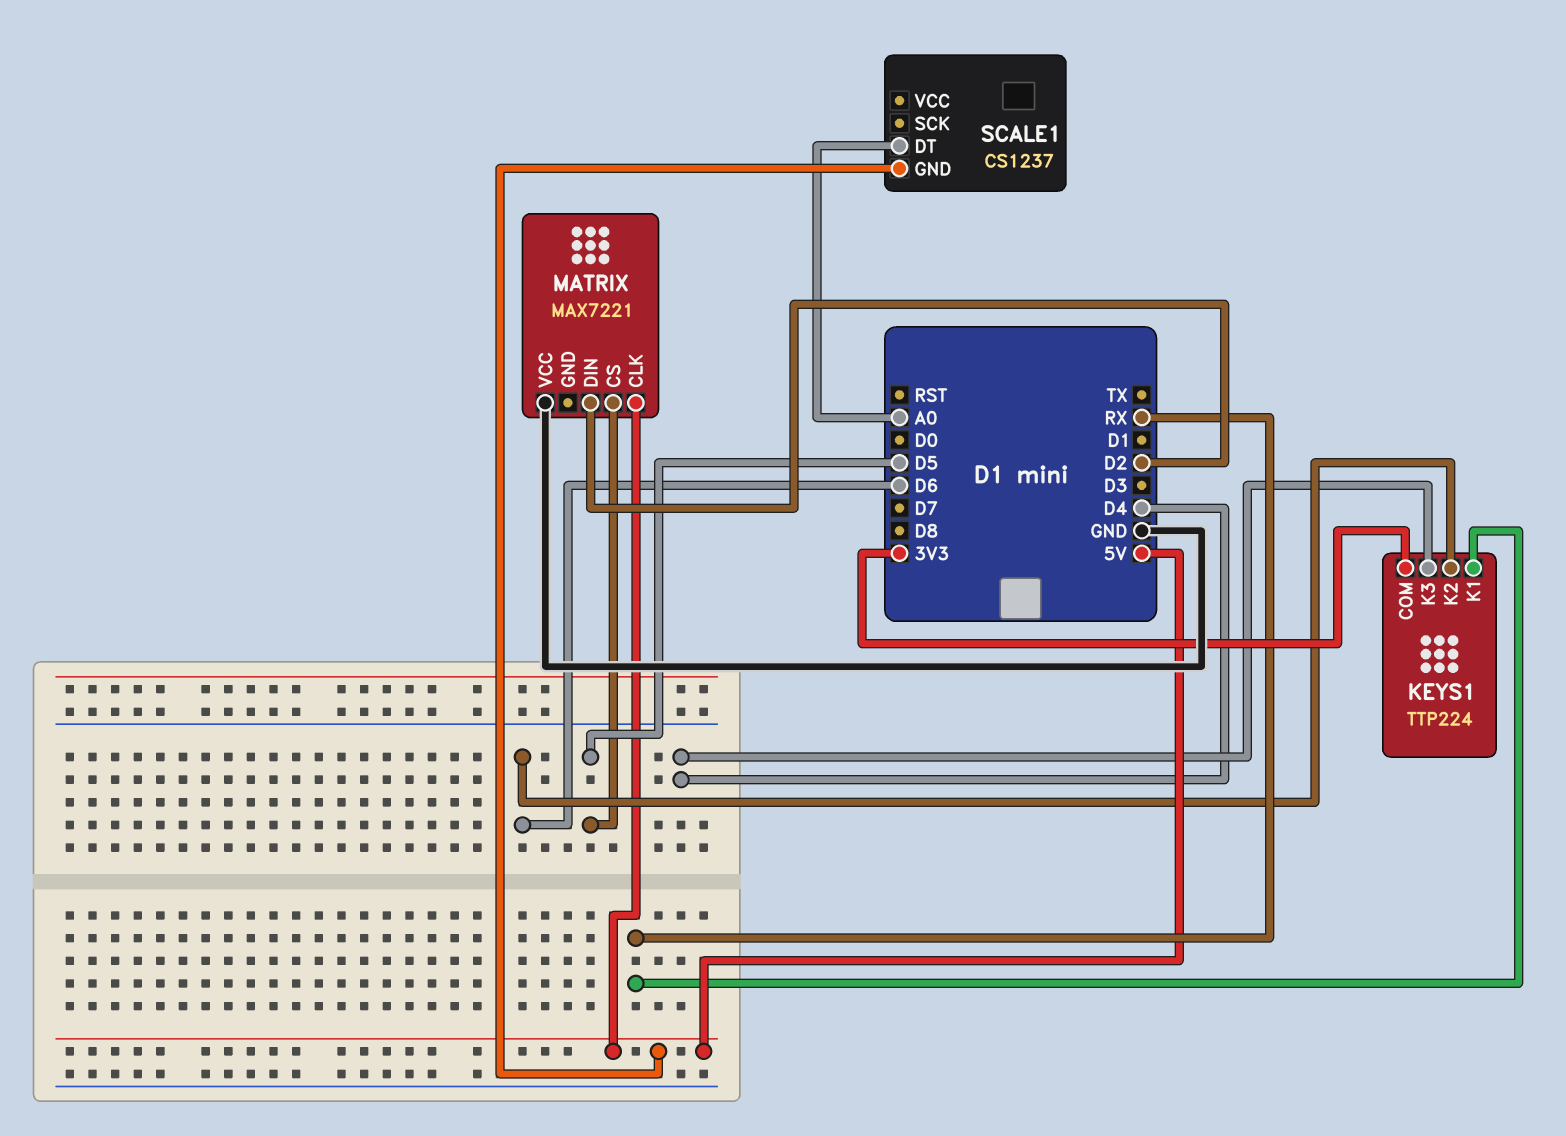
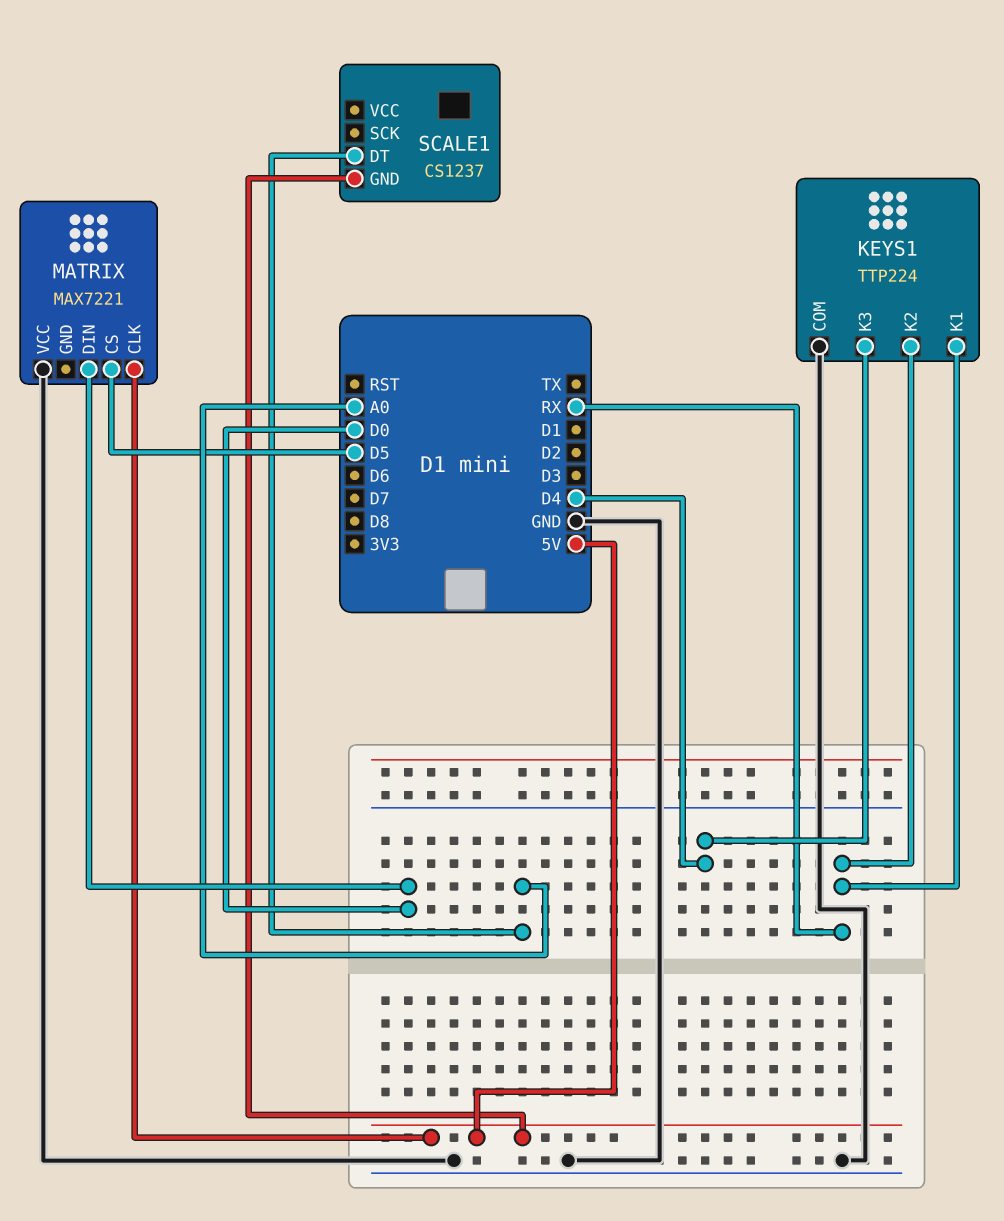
KEYS1 pin COM: 3V3 -> GND
KEYS1 pin K2: D6 -> RX
MATRIX pin DIN: D2 -> D0

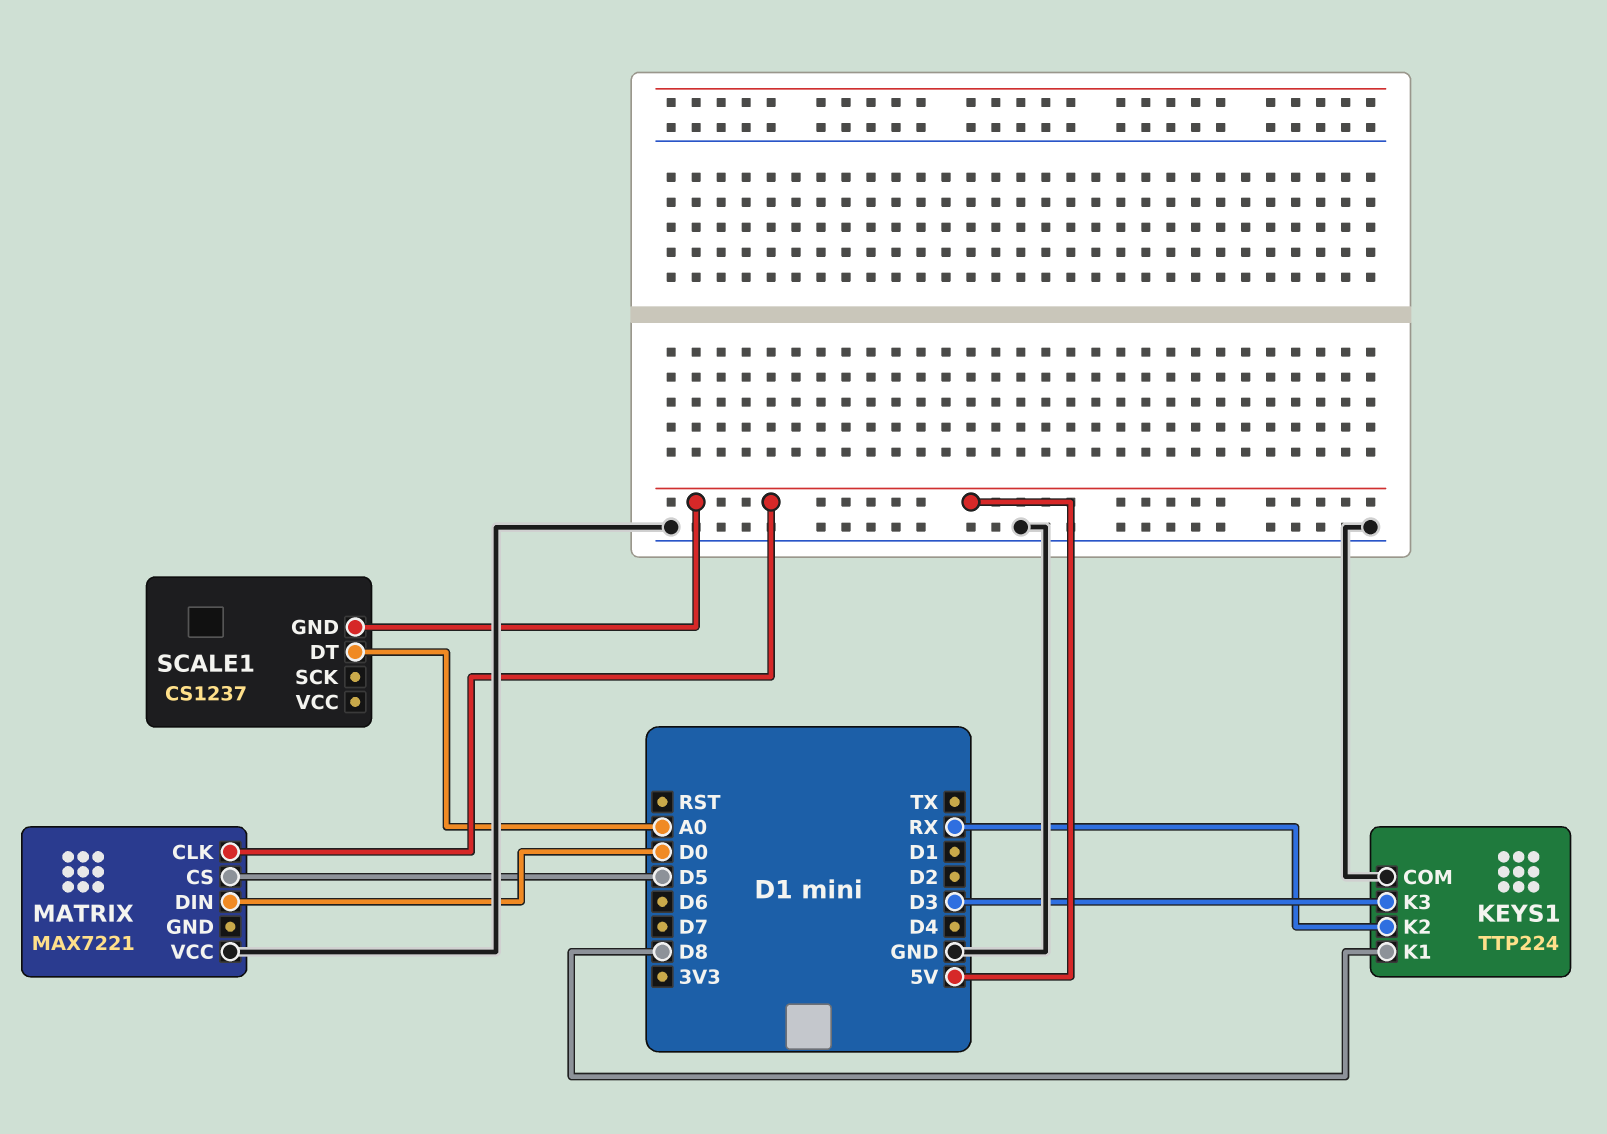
KEYS1 pin K1: RX -> D8
KEYS1 pin K3: D4 -> D3

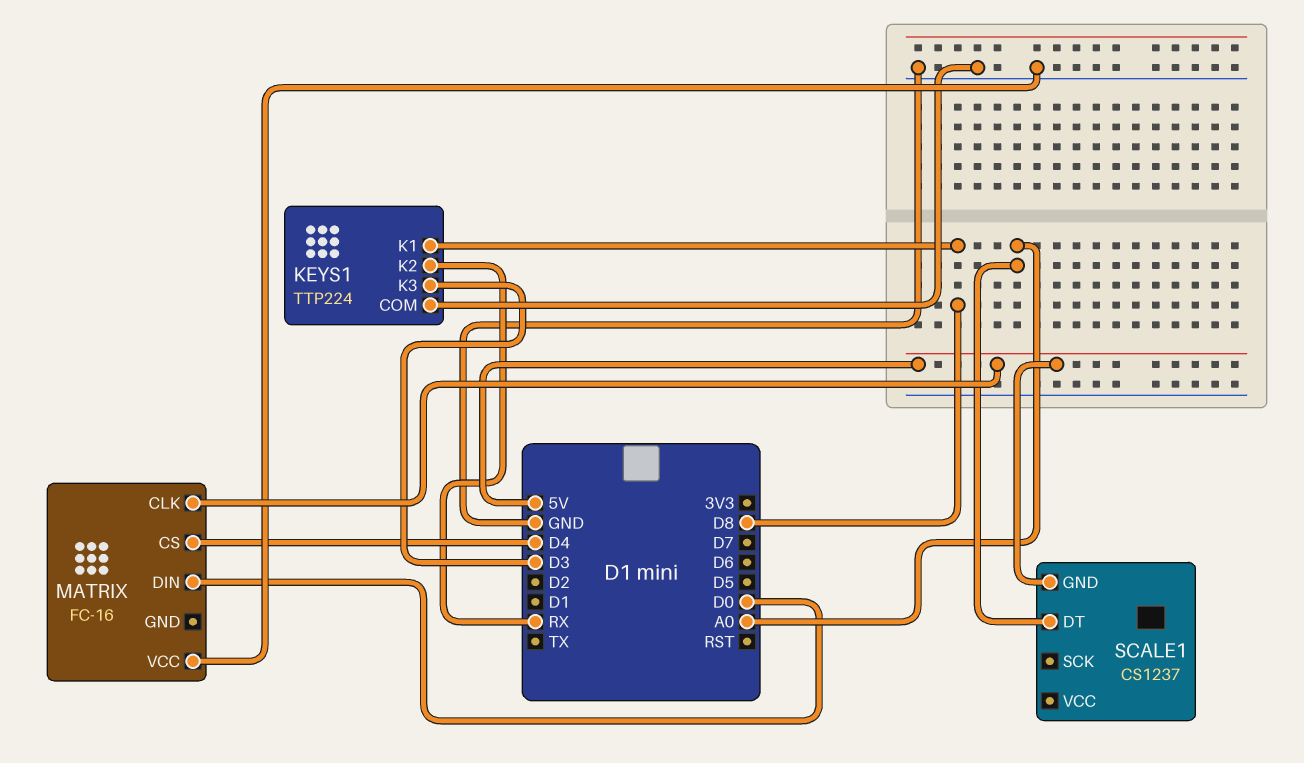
MATRIX: MAX7221 -> FC-16
MATRIX pin CS: D5 -> D4

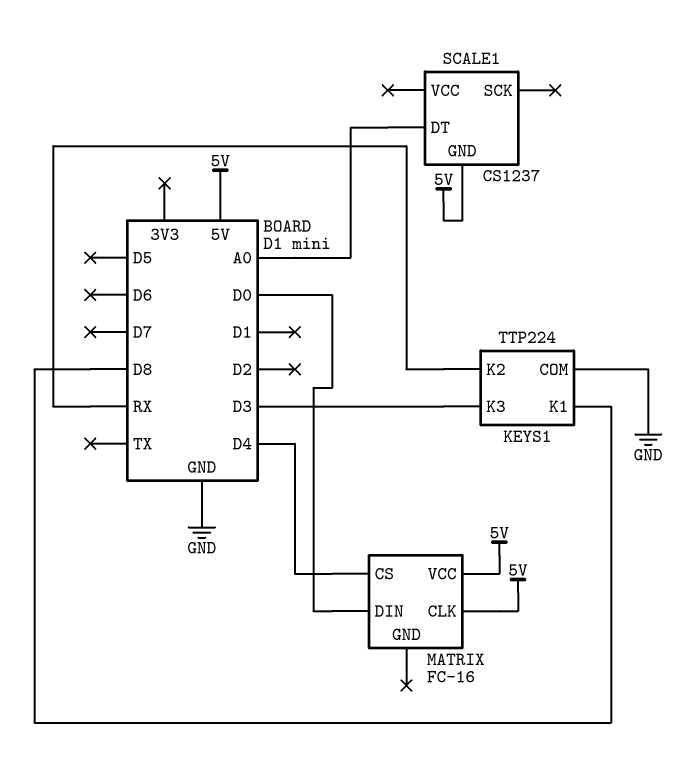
MATRIX pin VCC: GND -> 5V

